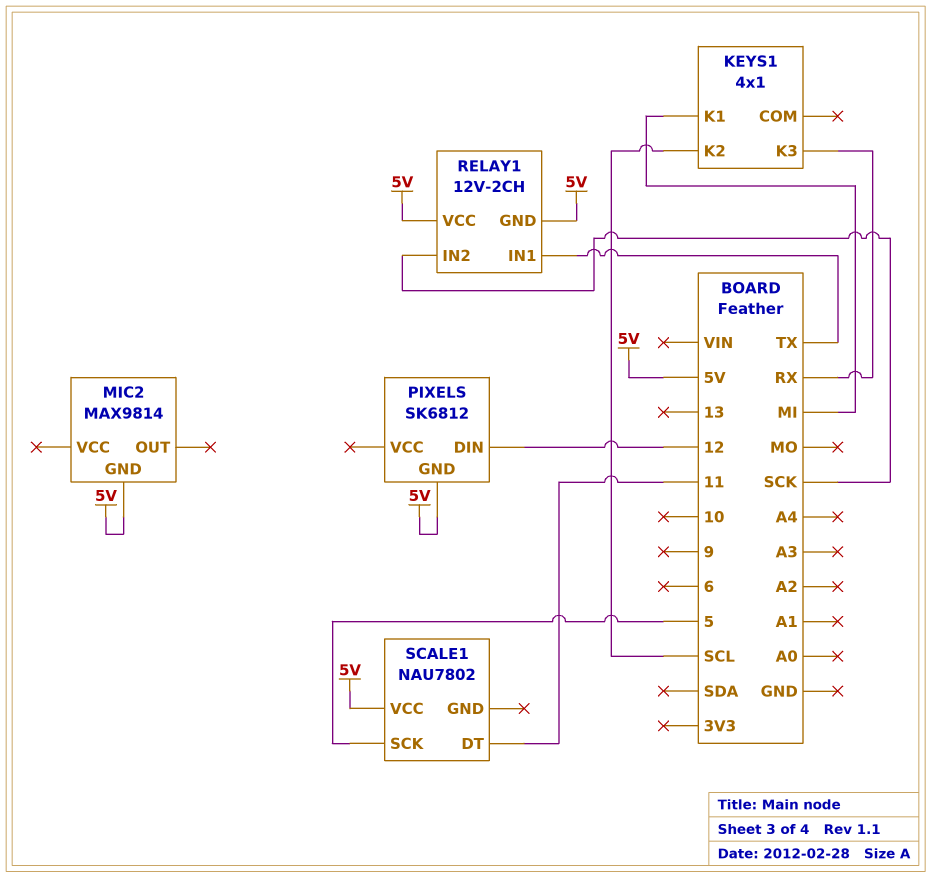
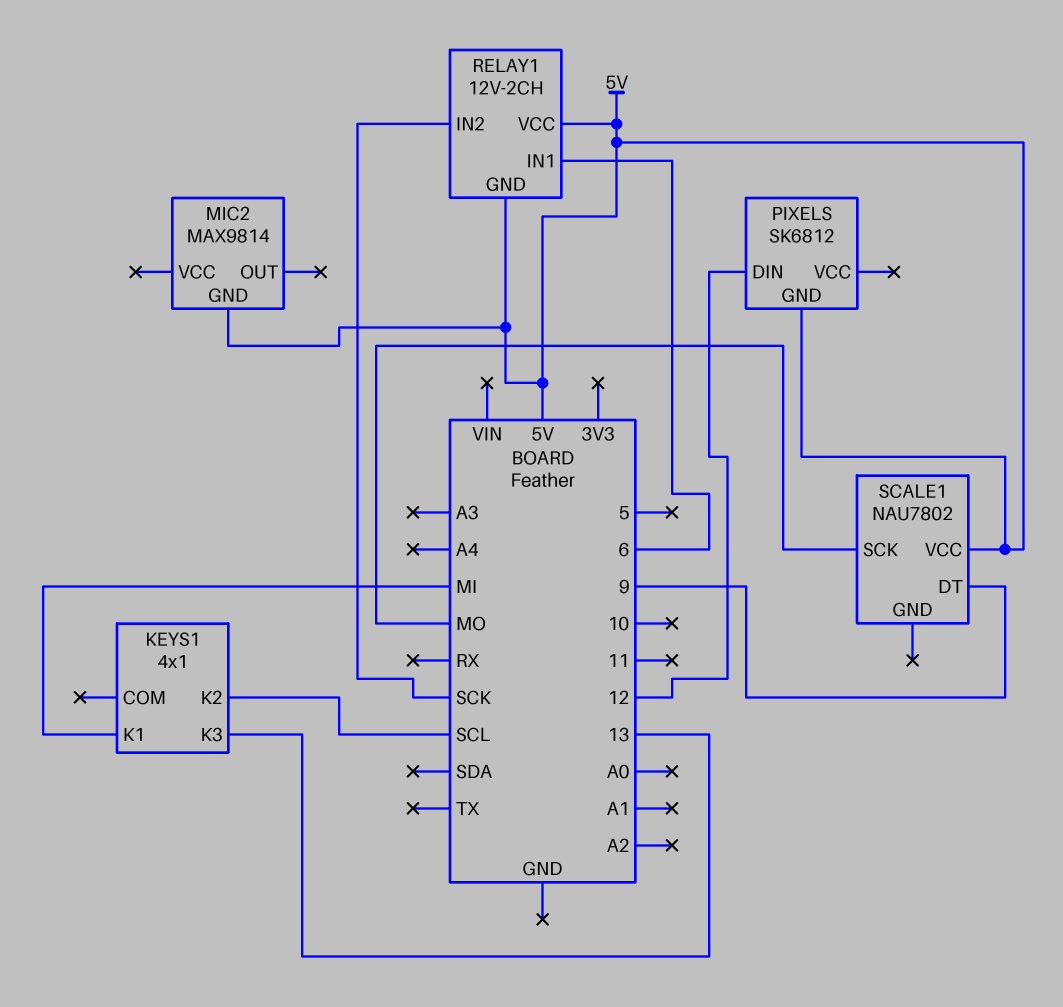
KEYS1 pin K3: RX -> 13
RELAY1 pin IN1: TX -> 6
SCALE1 pin DT: 11 -> 9
SCALE1 pin SCK: 5 -> MO

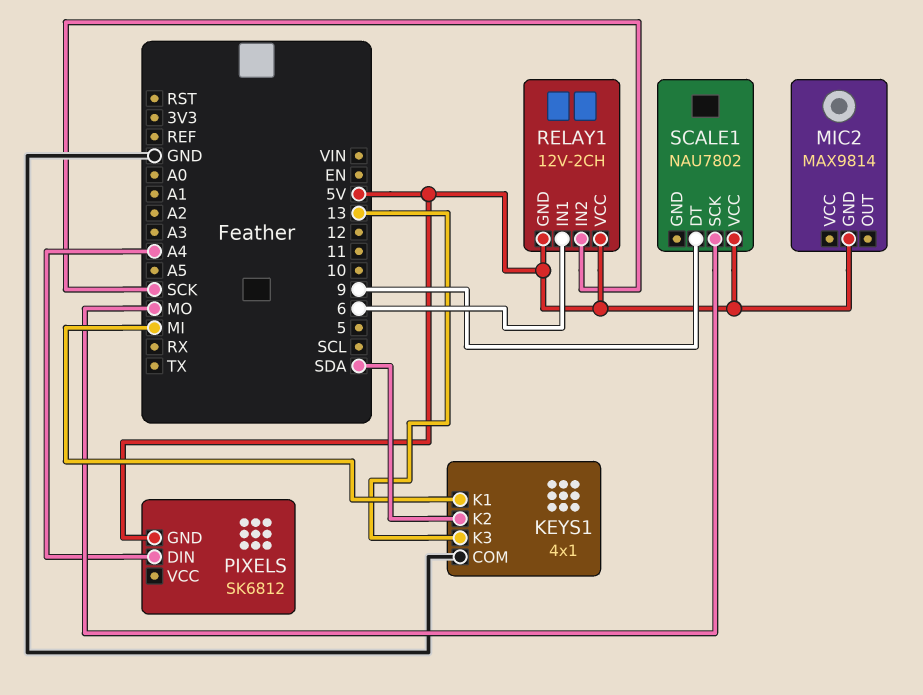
KEYS1 pin COM: none -> GND
KEYS1 pin K2: SCL -> SDA
PIXELS pin DIN: 12 -> A4

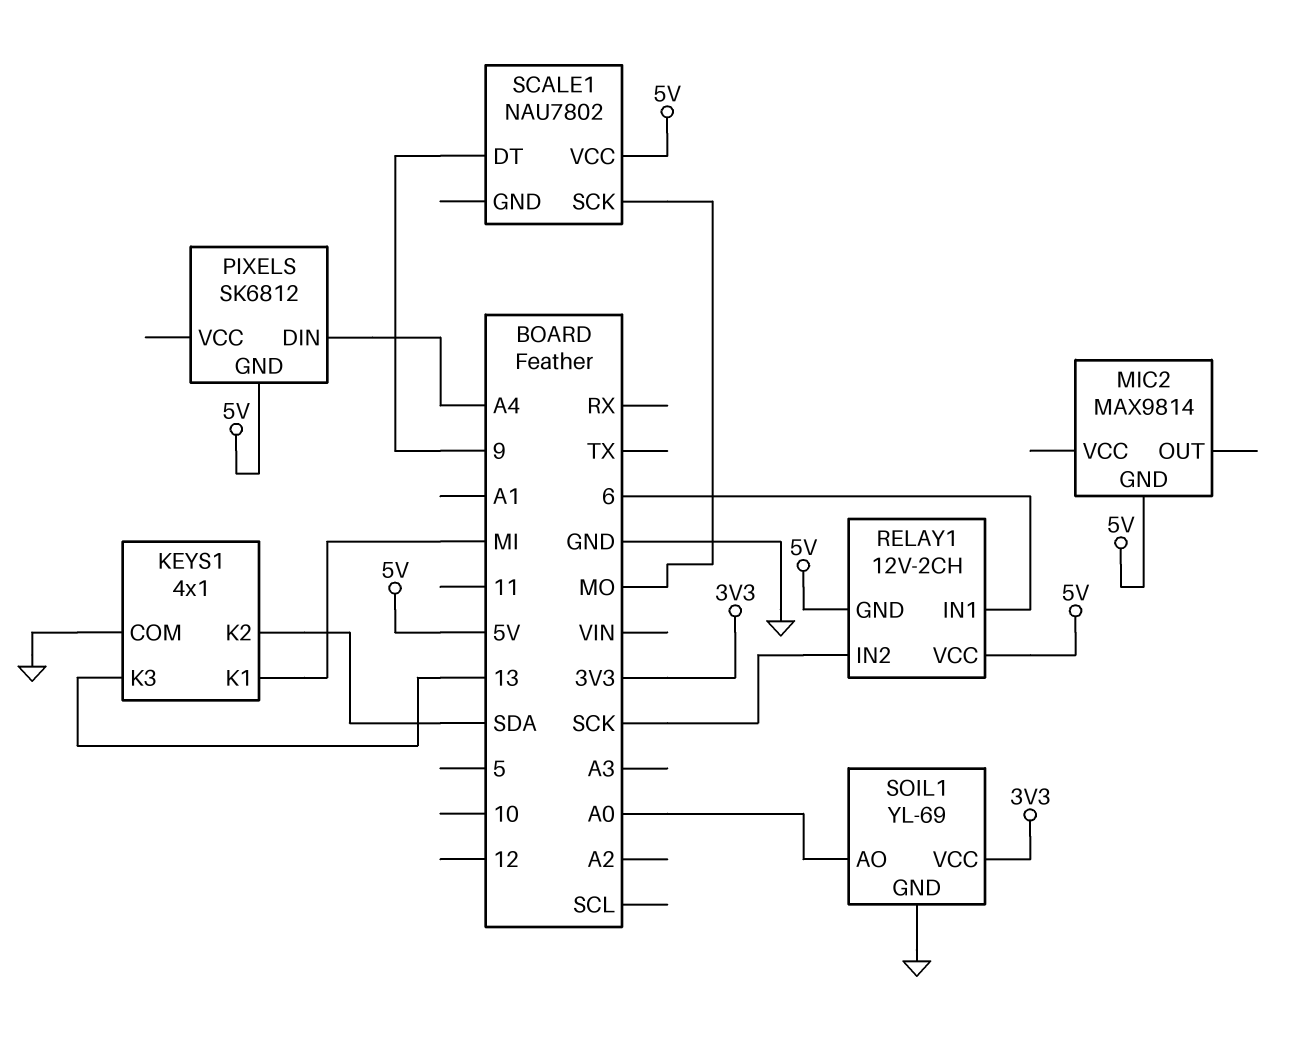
SOIL1: none -> YL-69
SOIL1 pin AO: none -> A0
SOIL1 pin GND: none -> GND
SOIL1 pin VCC: none -> 3V3

